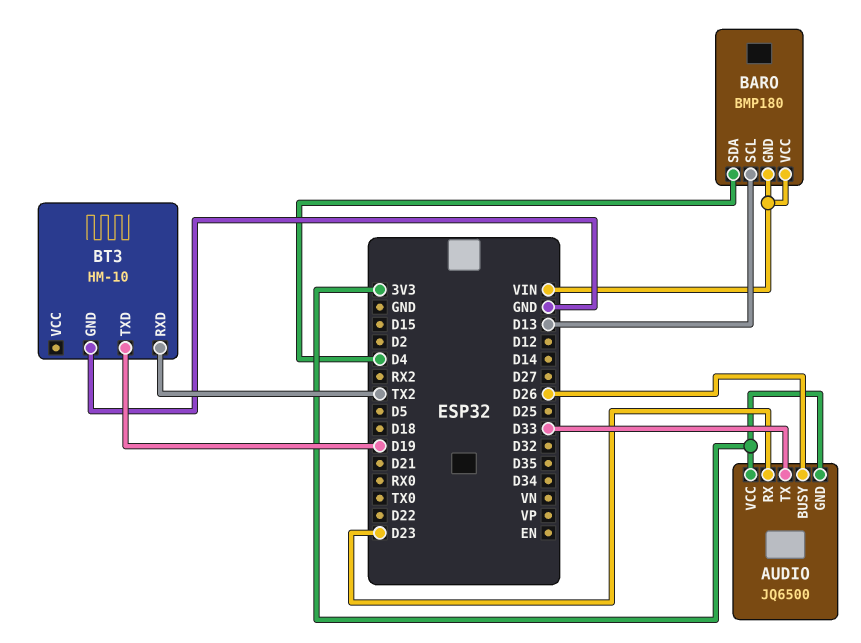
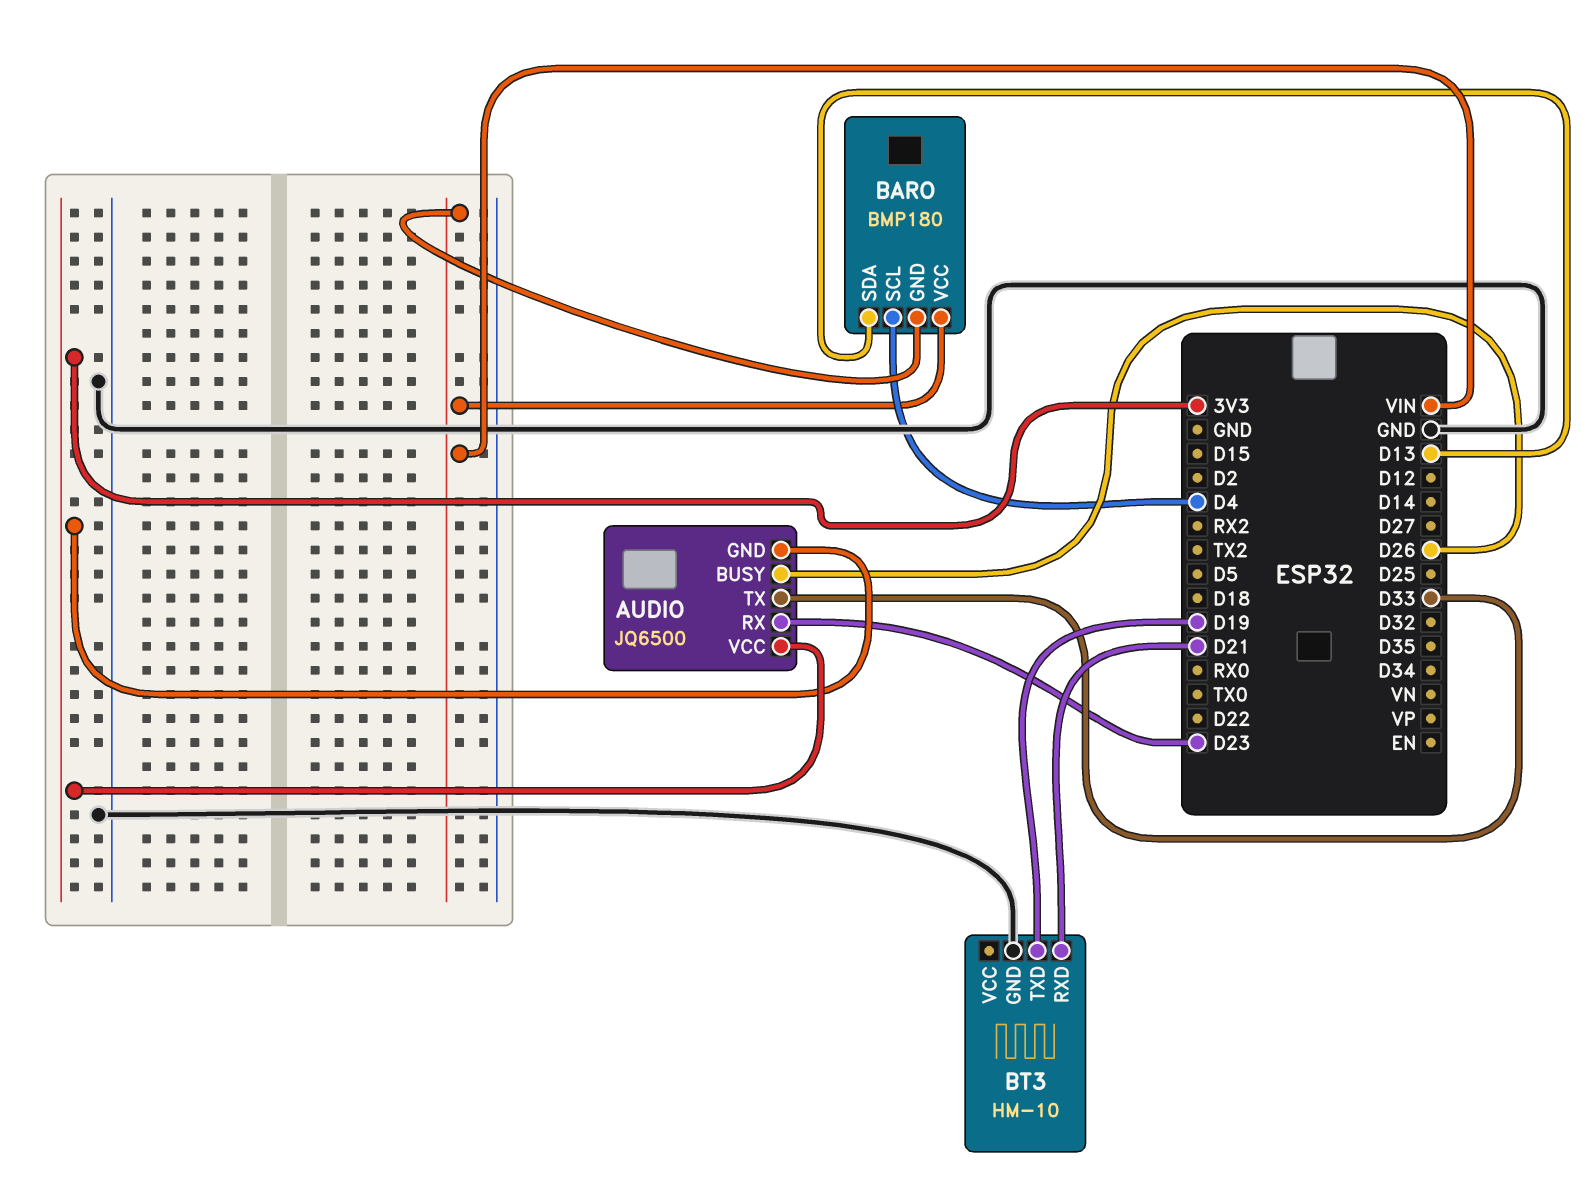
BARO pin SCL: D13 -> D4
BARO pin SDA: D4 -> D13
BT3 pin RXD: TX2 -> D21

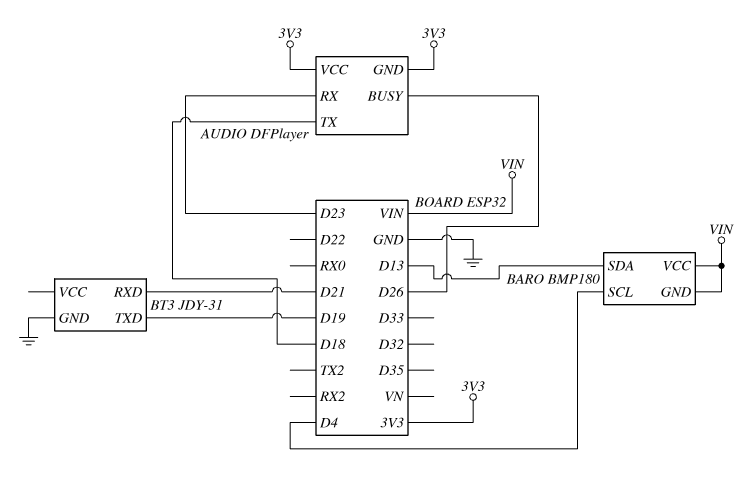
AUDIO: JQ6500 -> DFPlayer
AUDIO pin TX: D33 -> D18
BT3: HM-10 -> JDY-31

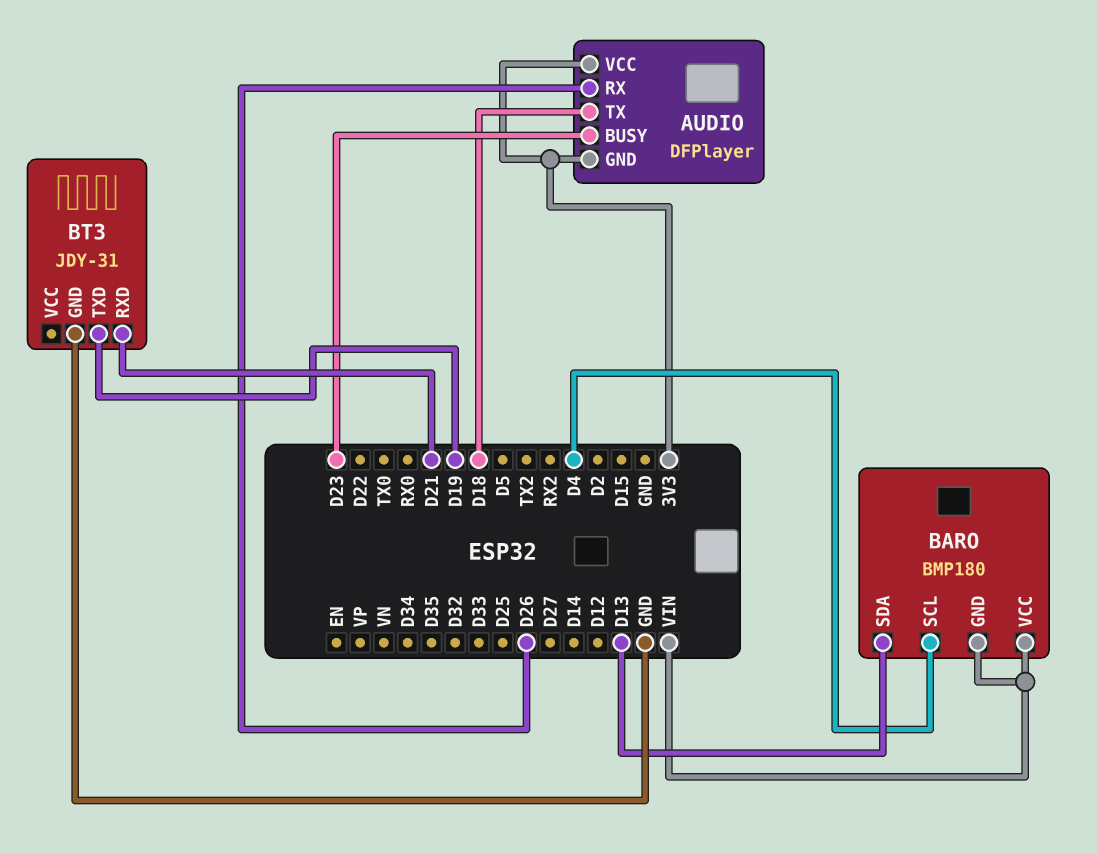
AUDIO pin BUSY: D26 -> D23
AUDIO pin RX: D23 -> D26

